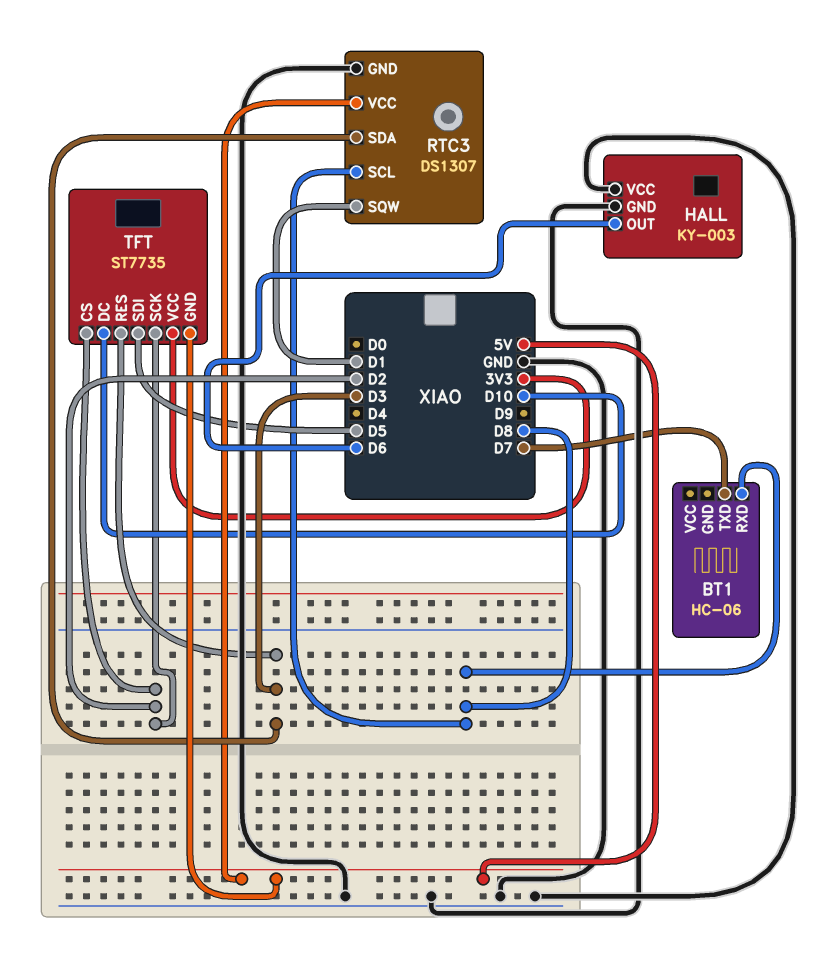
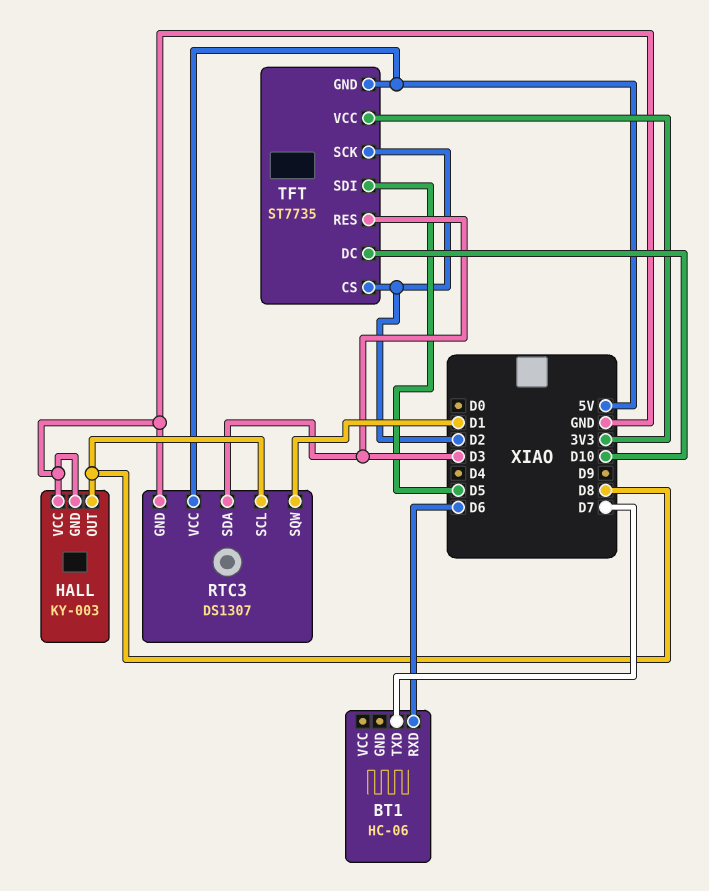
BT1 pin RXD: D8 -> D6
HALL pin OUT: D6 -> D8

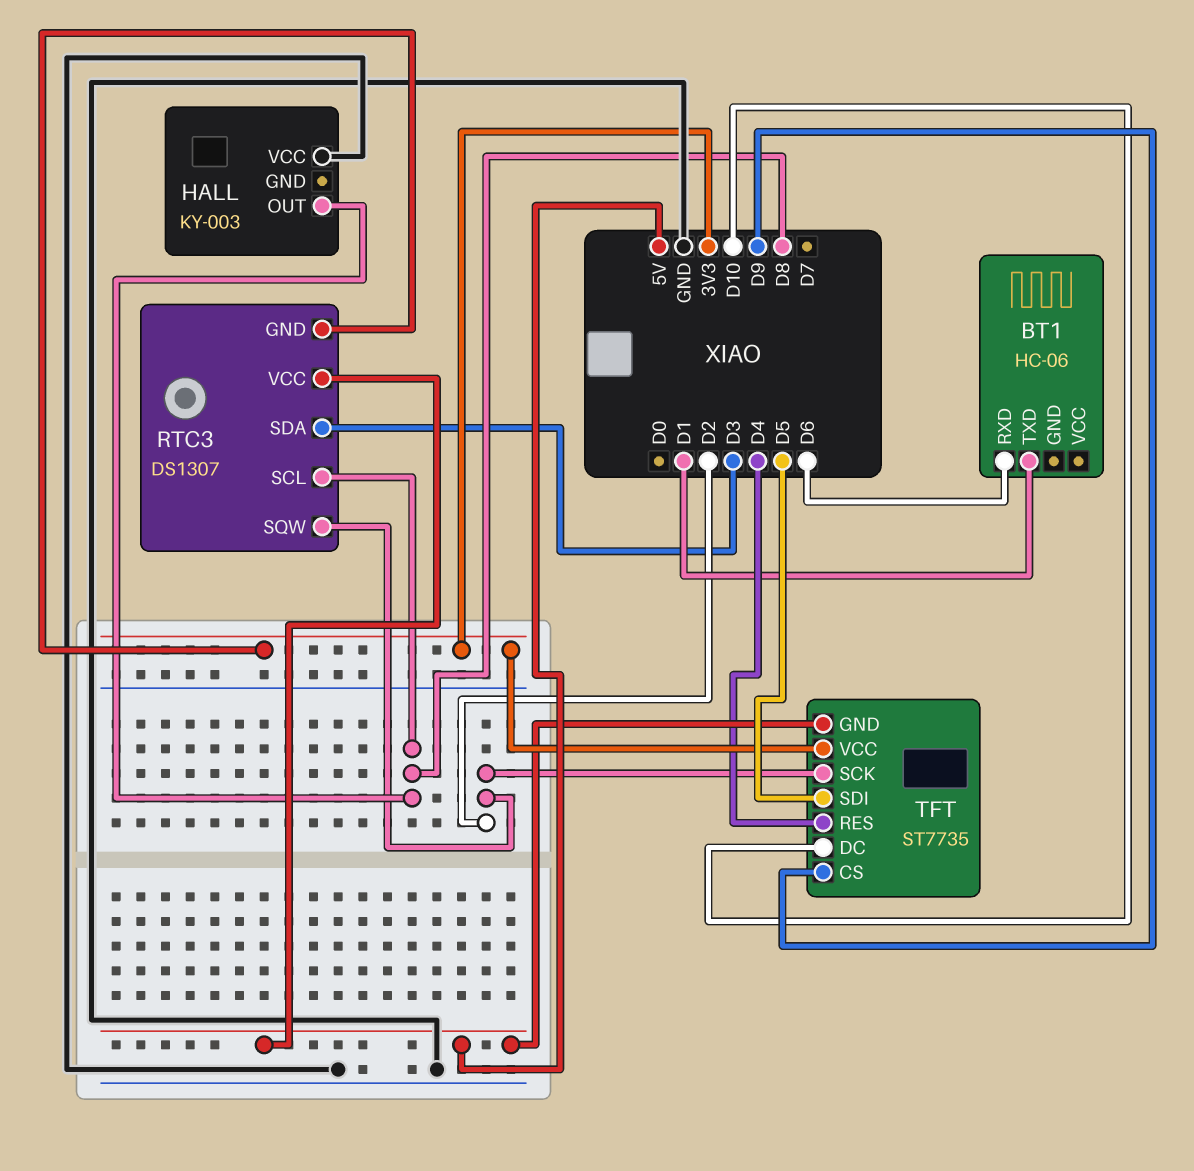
BT1 pin TXD: D7 -> D1
HALL pin GND: GND -> none
RTC3 pin GND: GND -> 3V3
RTC3 pin SQW: D1 -> D2
TFT pin CS: D2 -> D9
TFT pin RES: D3 -> D4

